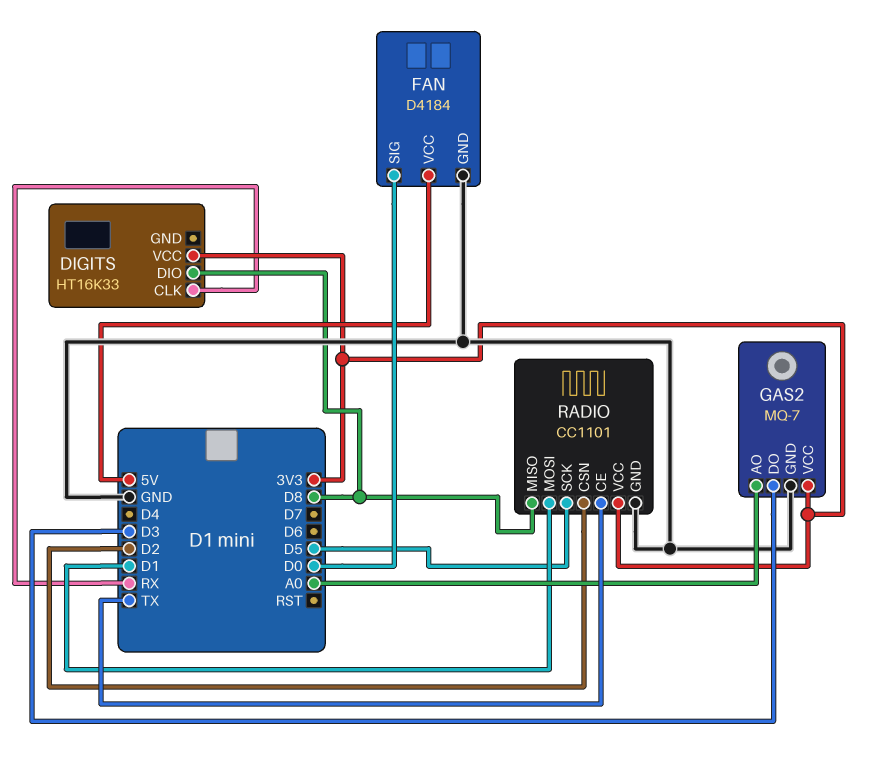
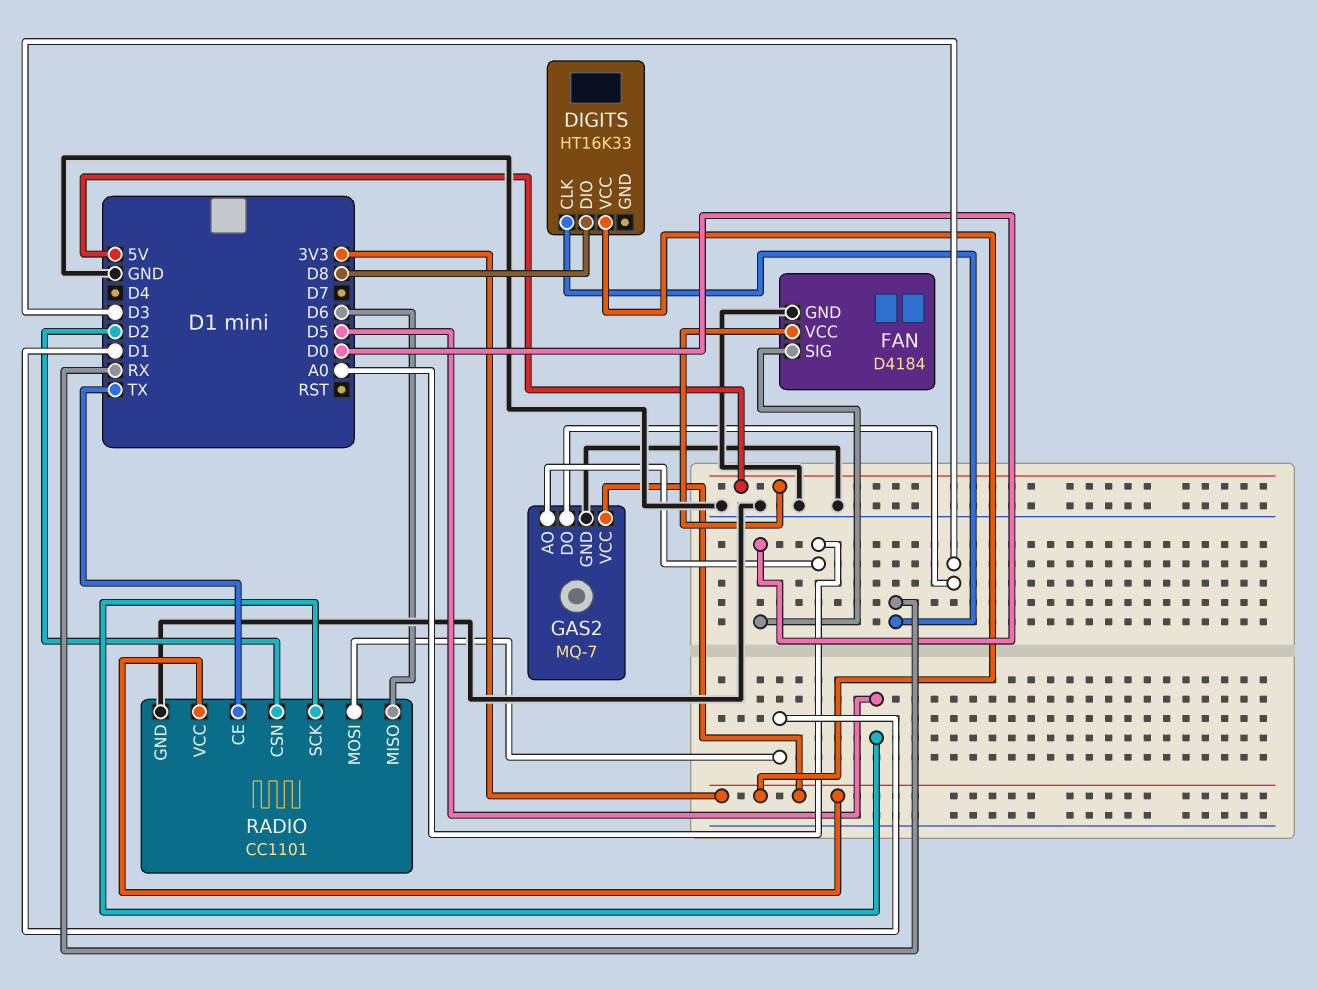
RADIO pin MISO: D8 -> D6

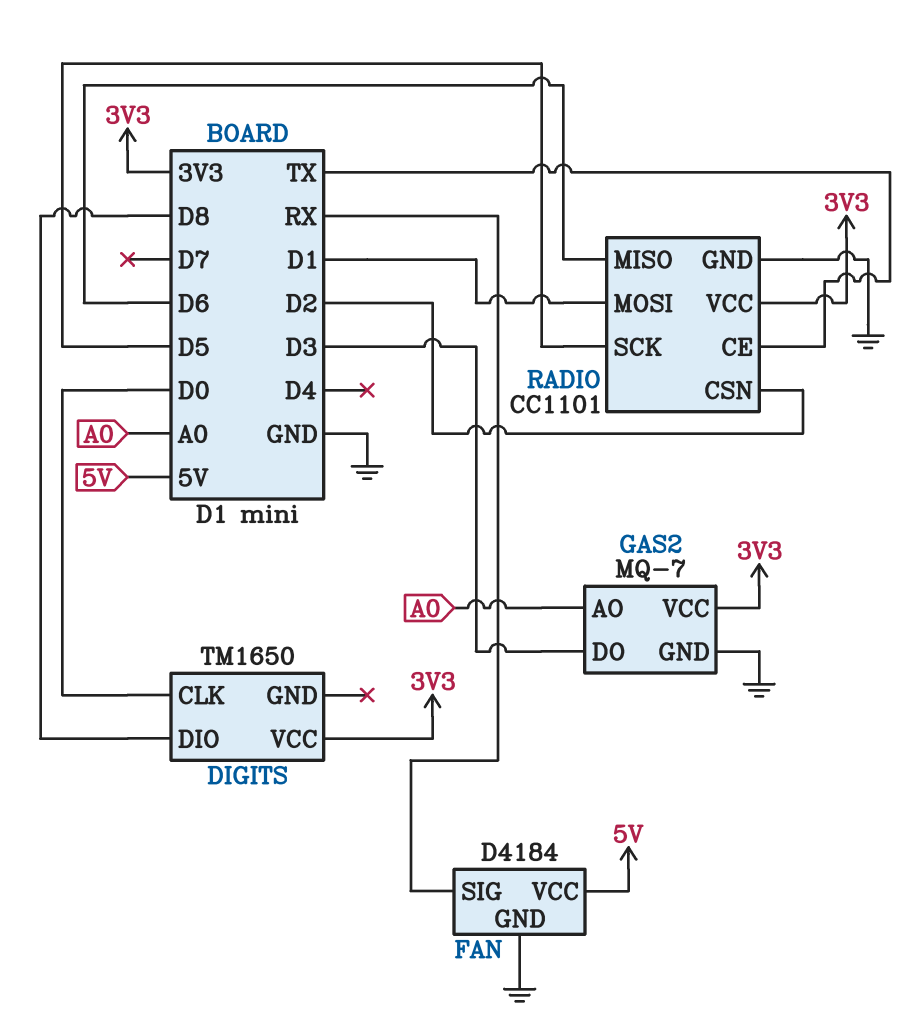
DIGITS: HT16K33 -> TM1650
DIGITS pin CLK: RX -> D0
FAN pin SIG: D0 -> RX

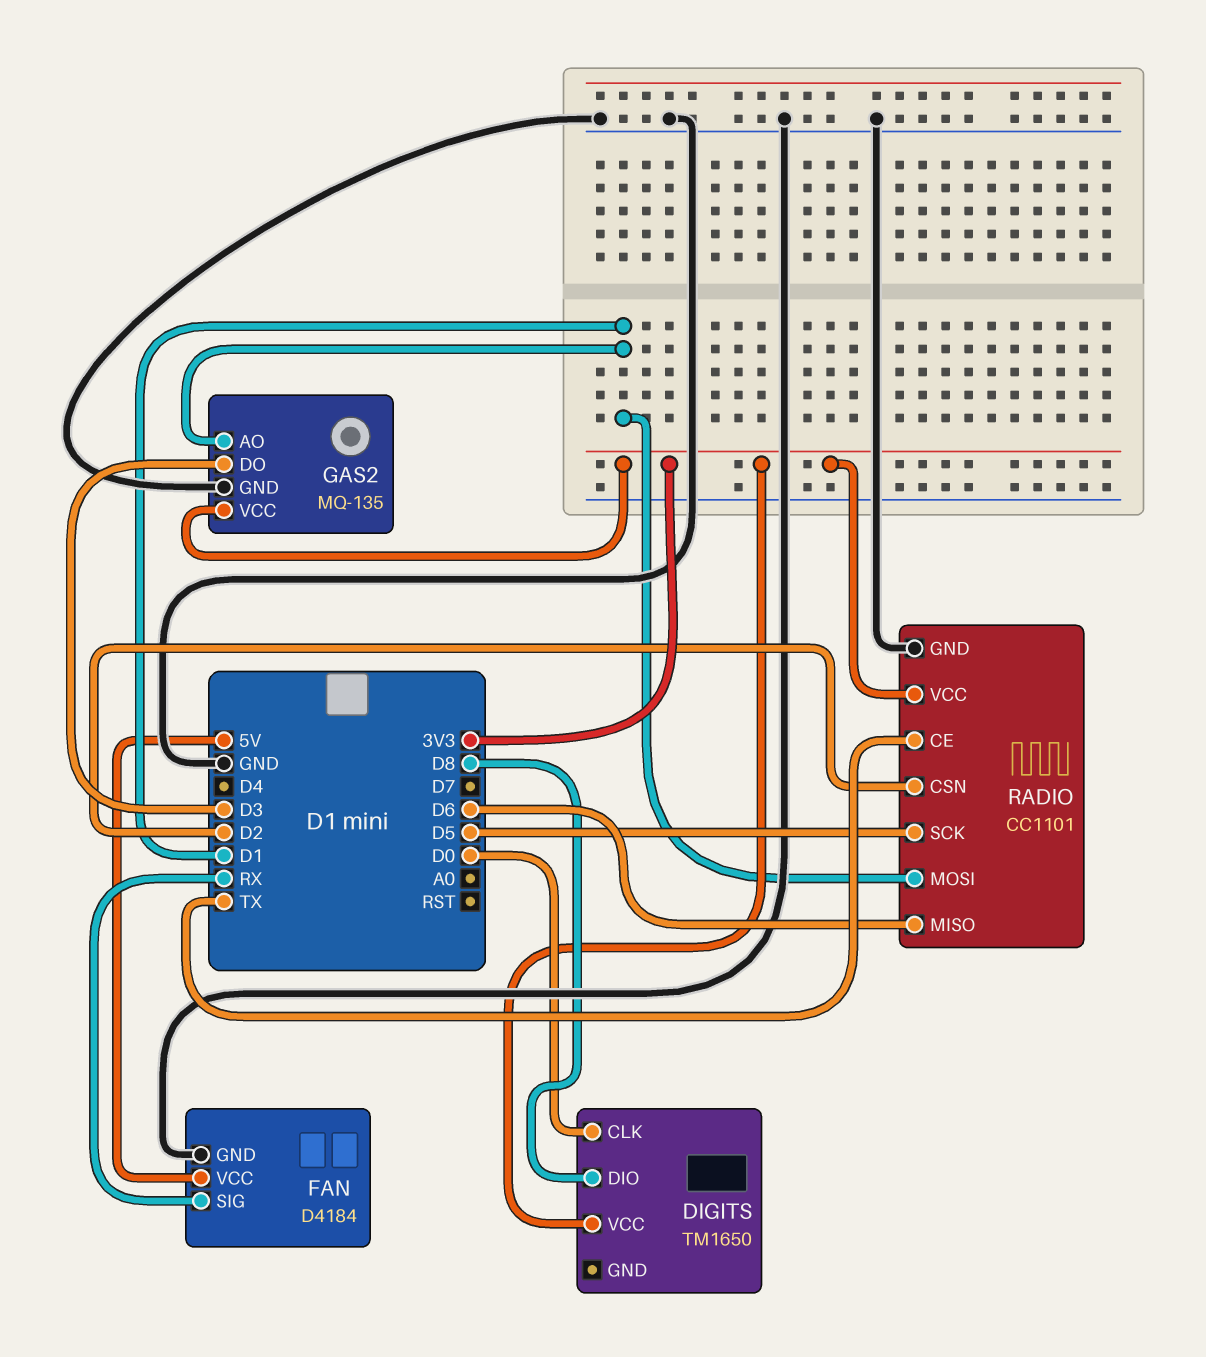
GAS2: MQ-7 -> MQ-135
GAS2 pin AO: A0 -> D1

